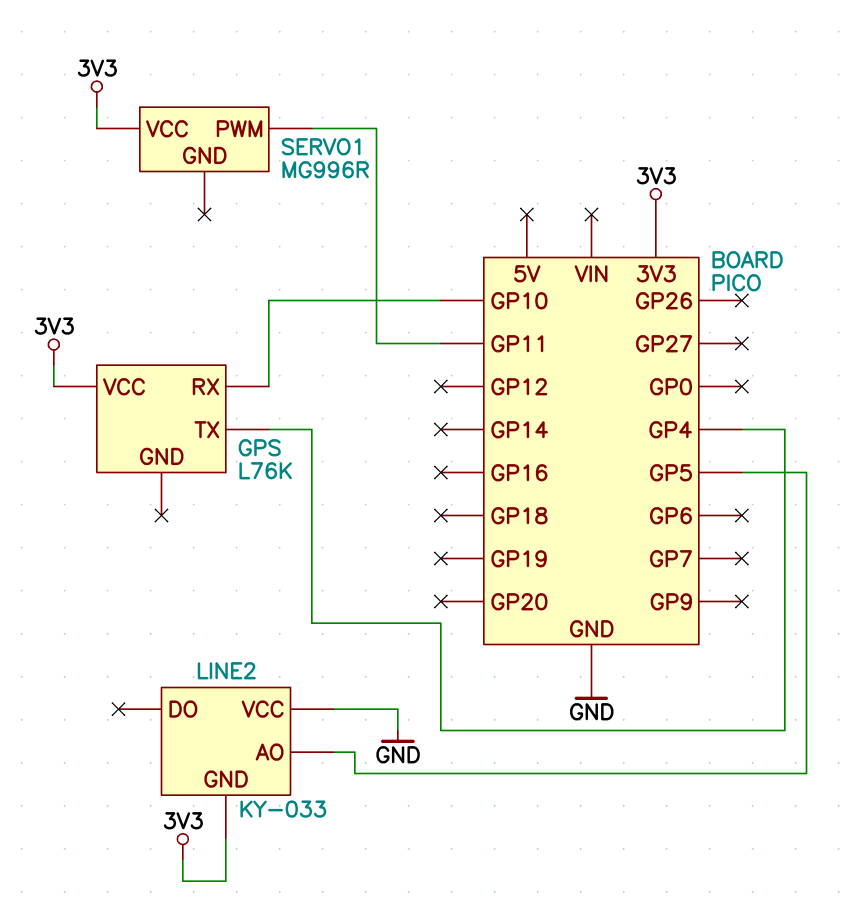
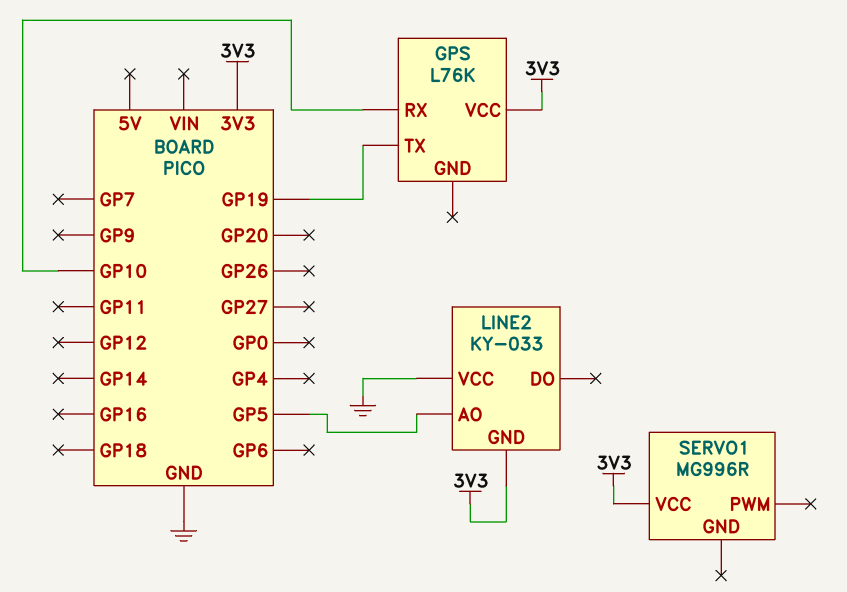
GPS pin TX: GP4 -> GP19
SERVO1 pin PWM: GP11 -> none

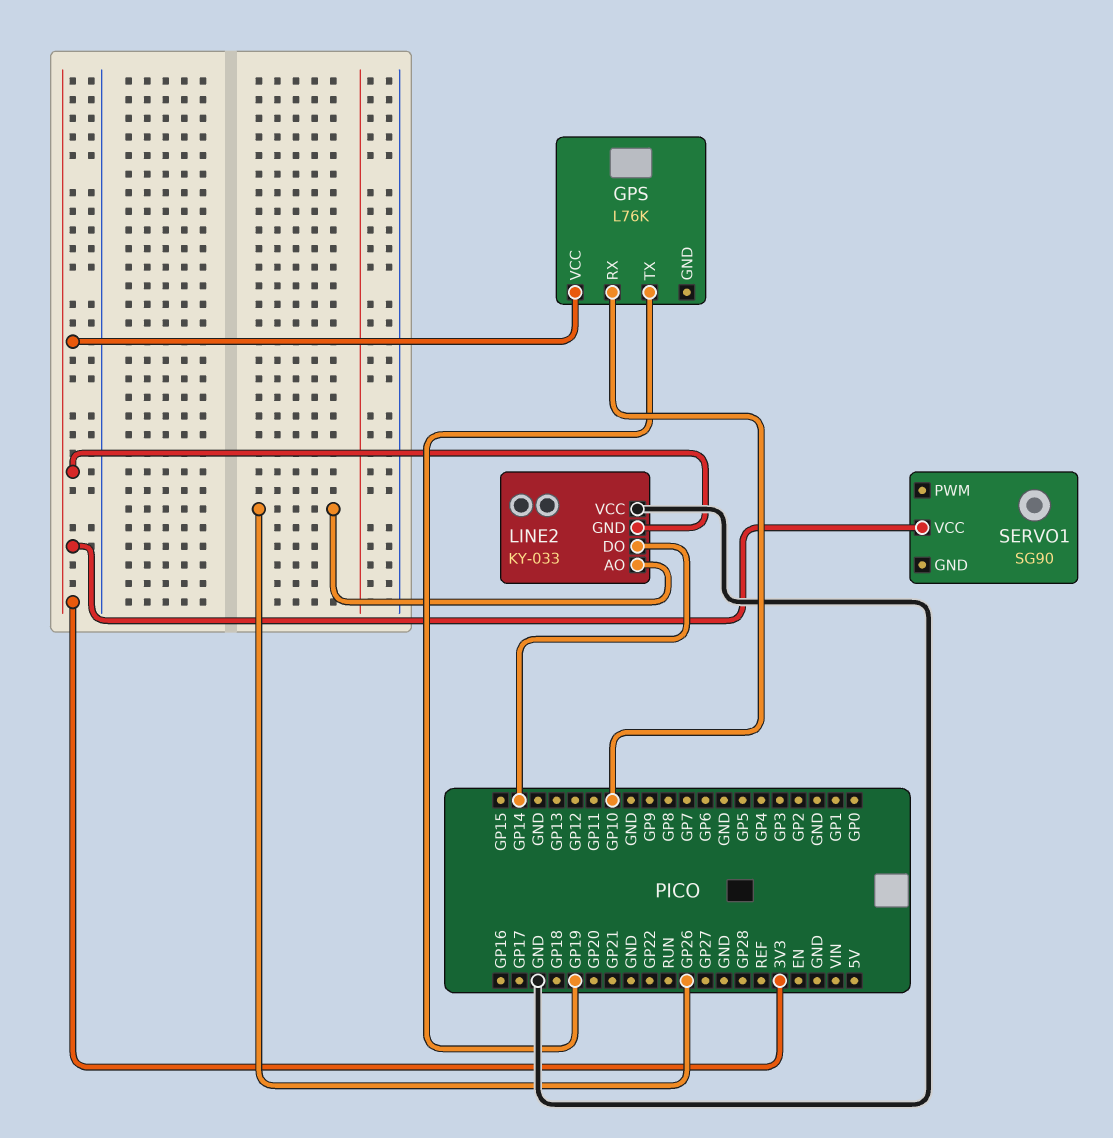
LINE2 pin AO: GP5 -> GP26
LINE2 pin DO: none -> GP14
SERVO1: MG996R -> SG90

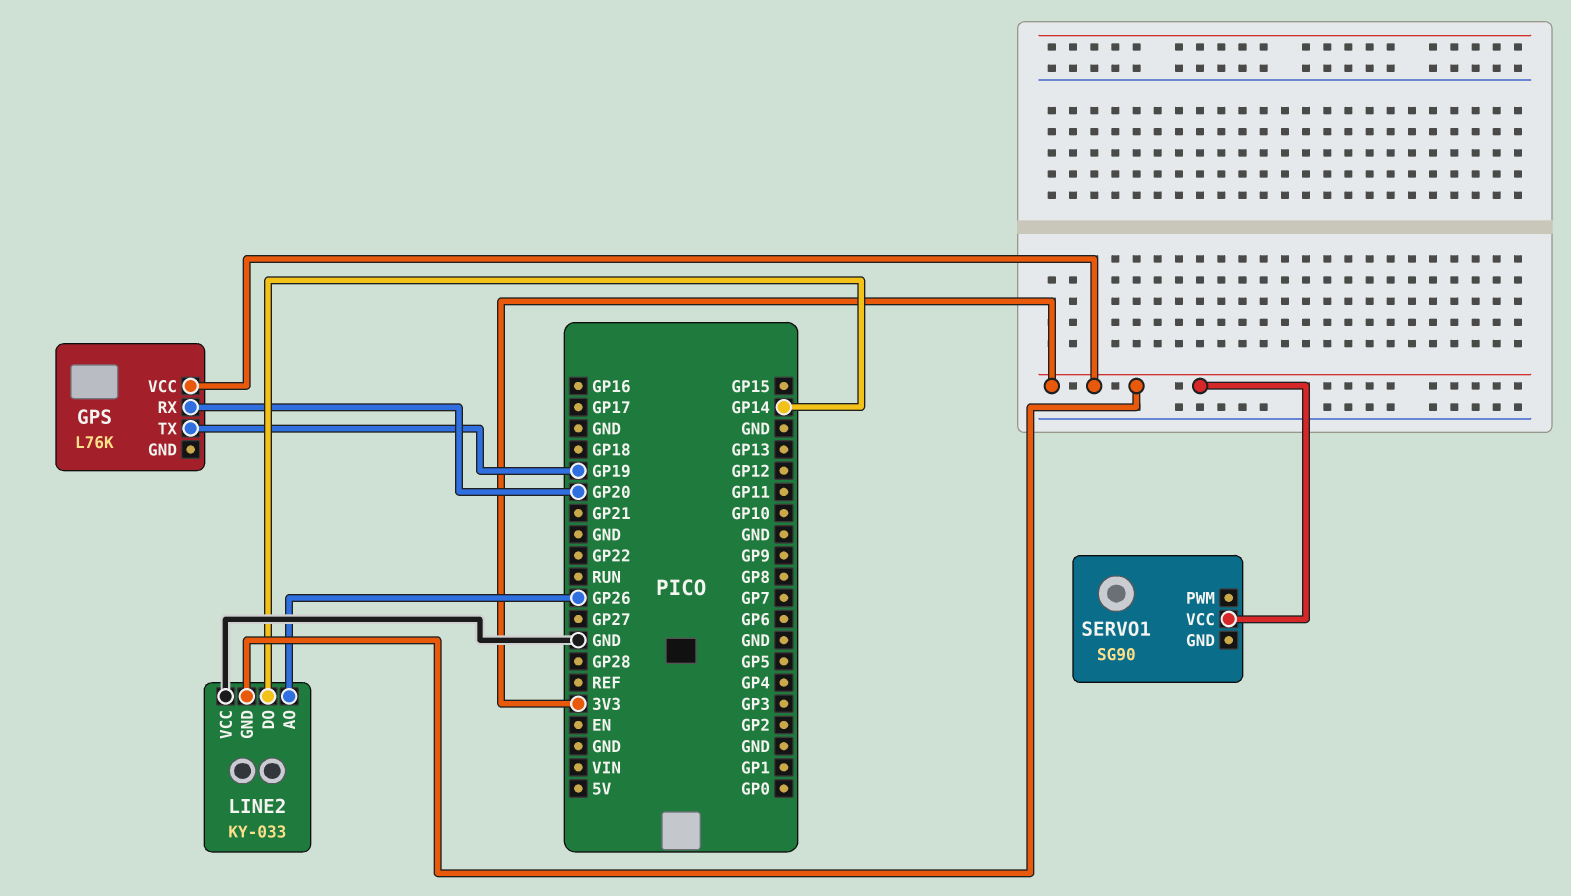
GPS pin RX: GP10 -> GP20

